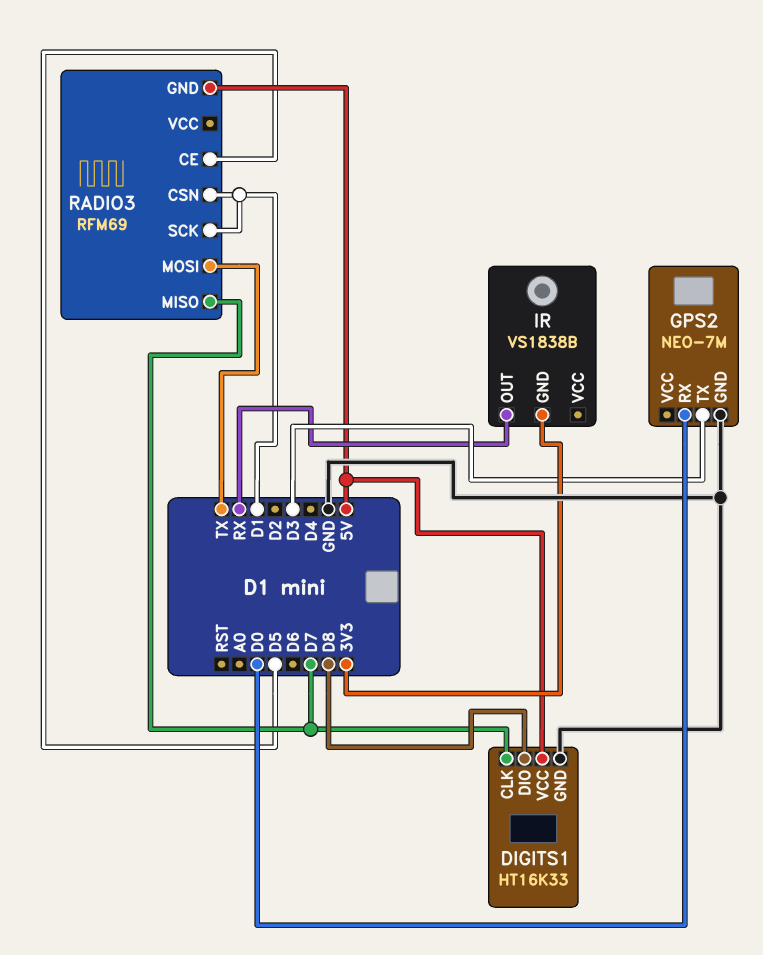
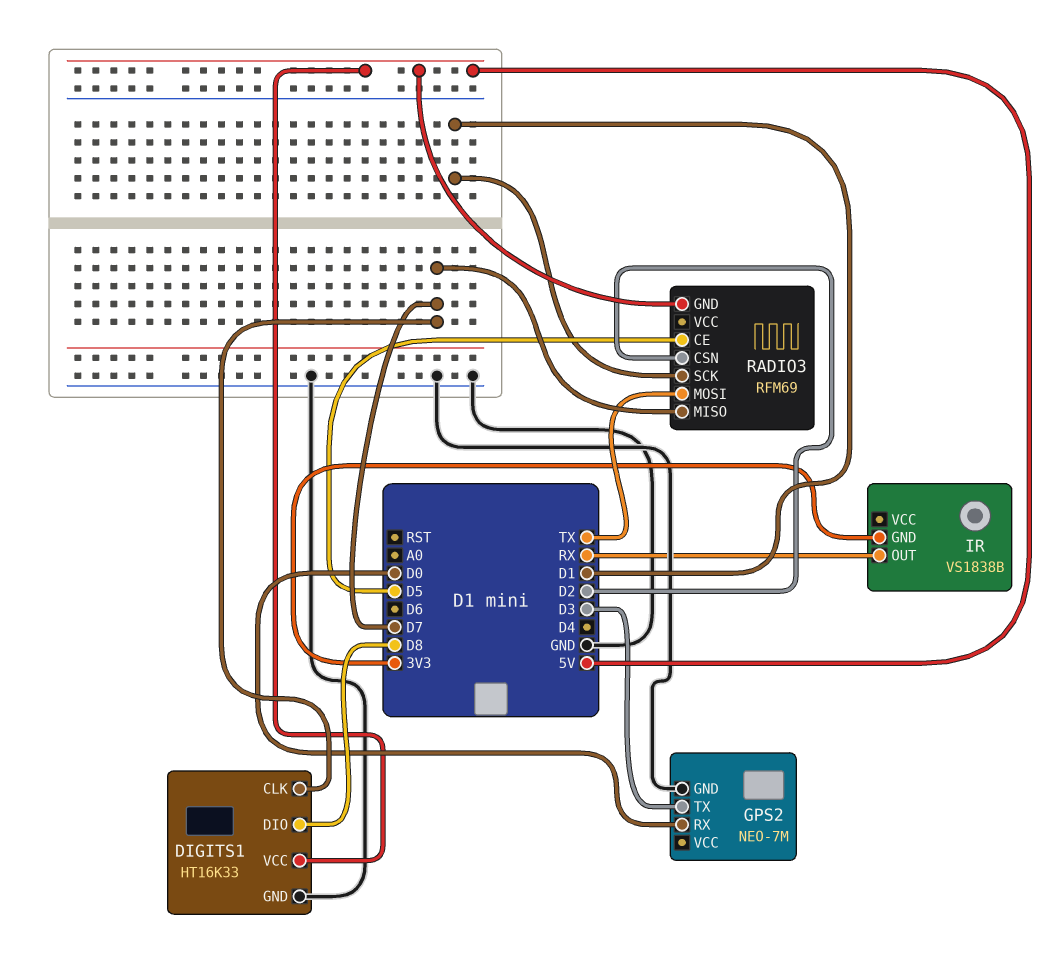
RADIO3 pin CSN: D1 -> D2

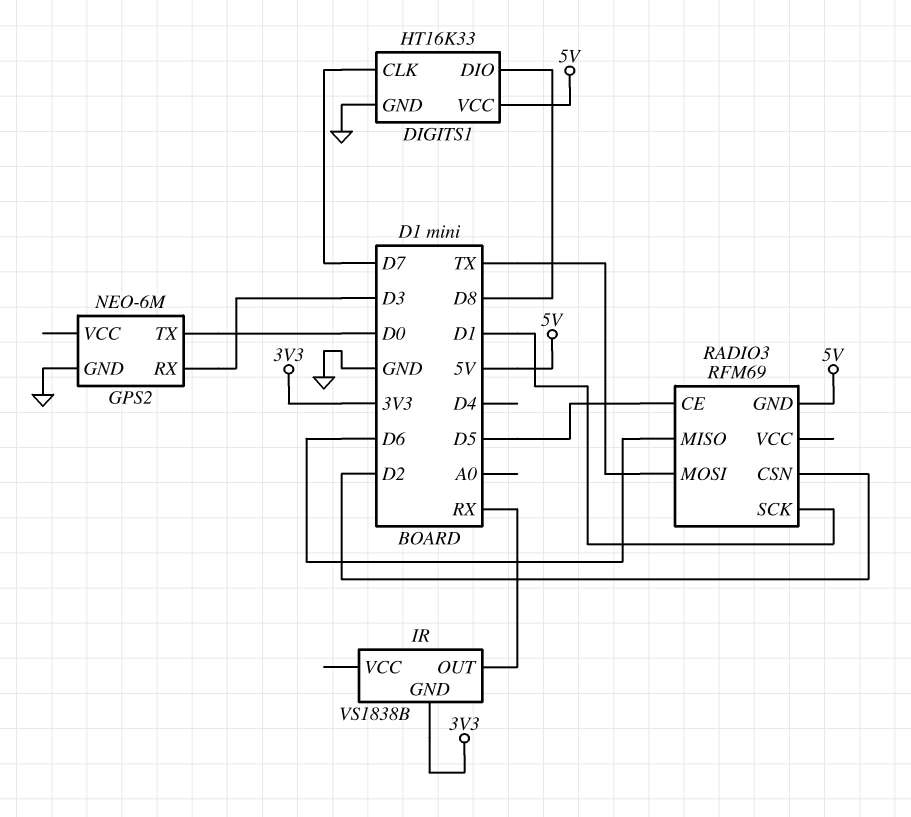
GPS2: NEO-7M -> NEO-6M
GPS2 pin RX: D0 -> D3
GPS2 pin TX: D3 -> D0
RADIO3 pin MISO: D7 -> D6

